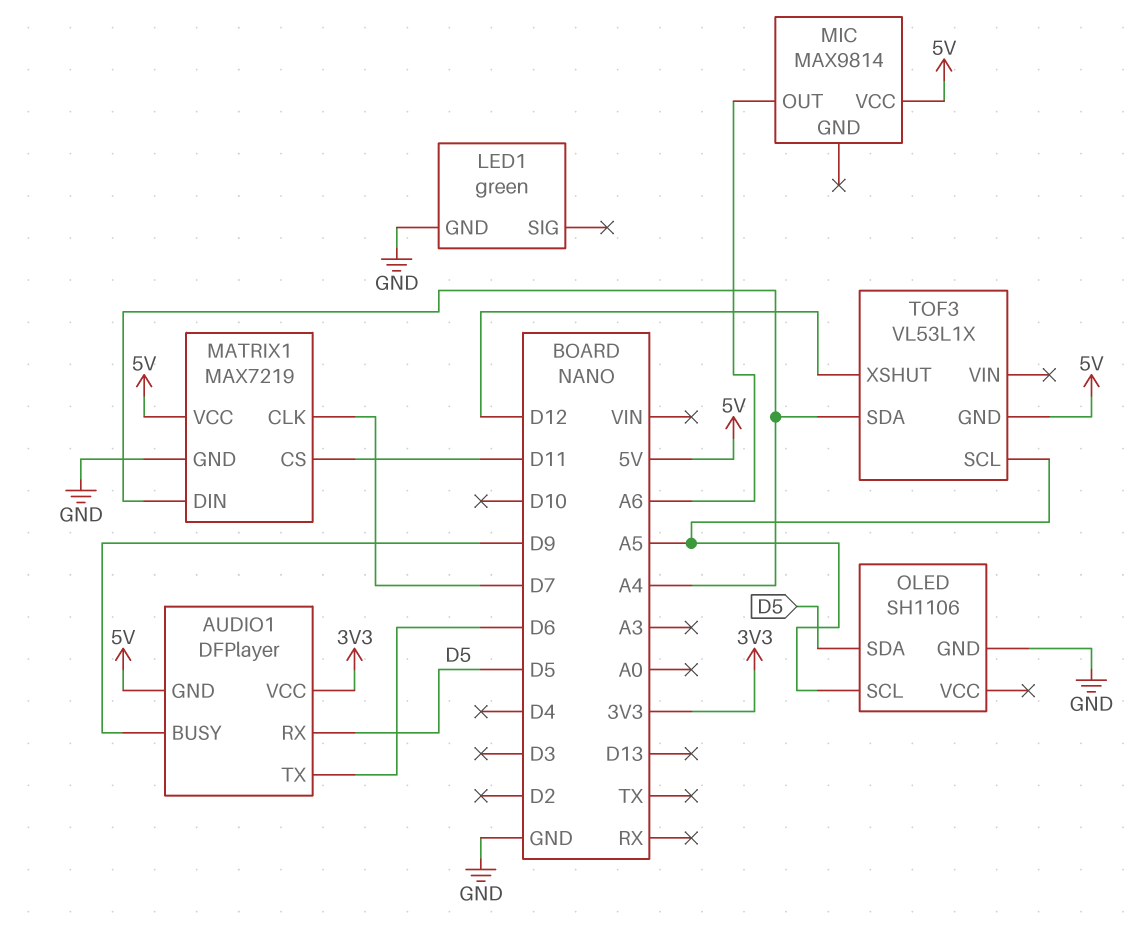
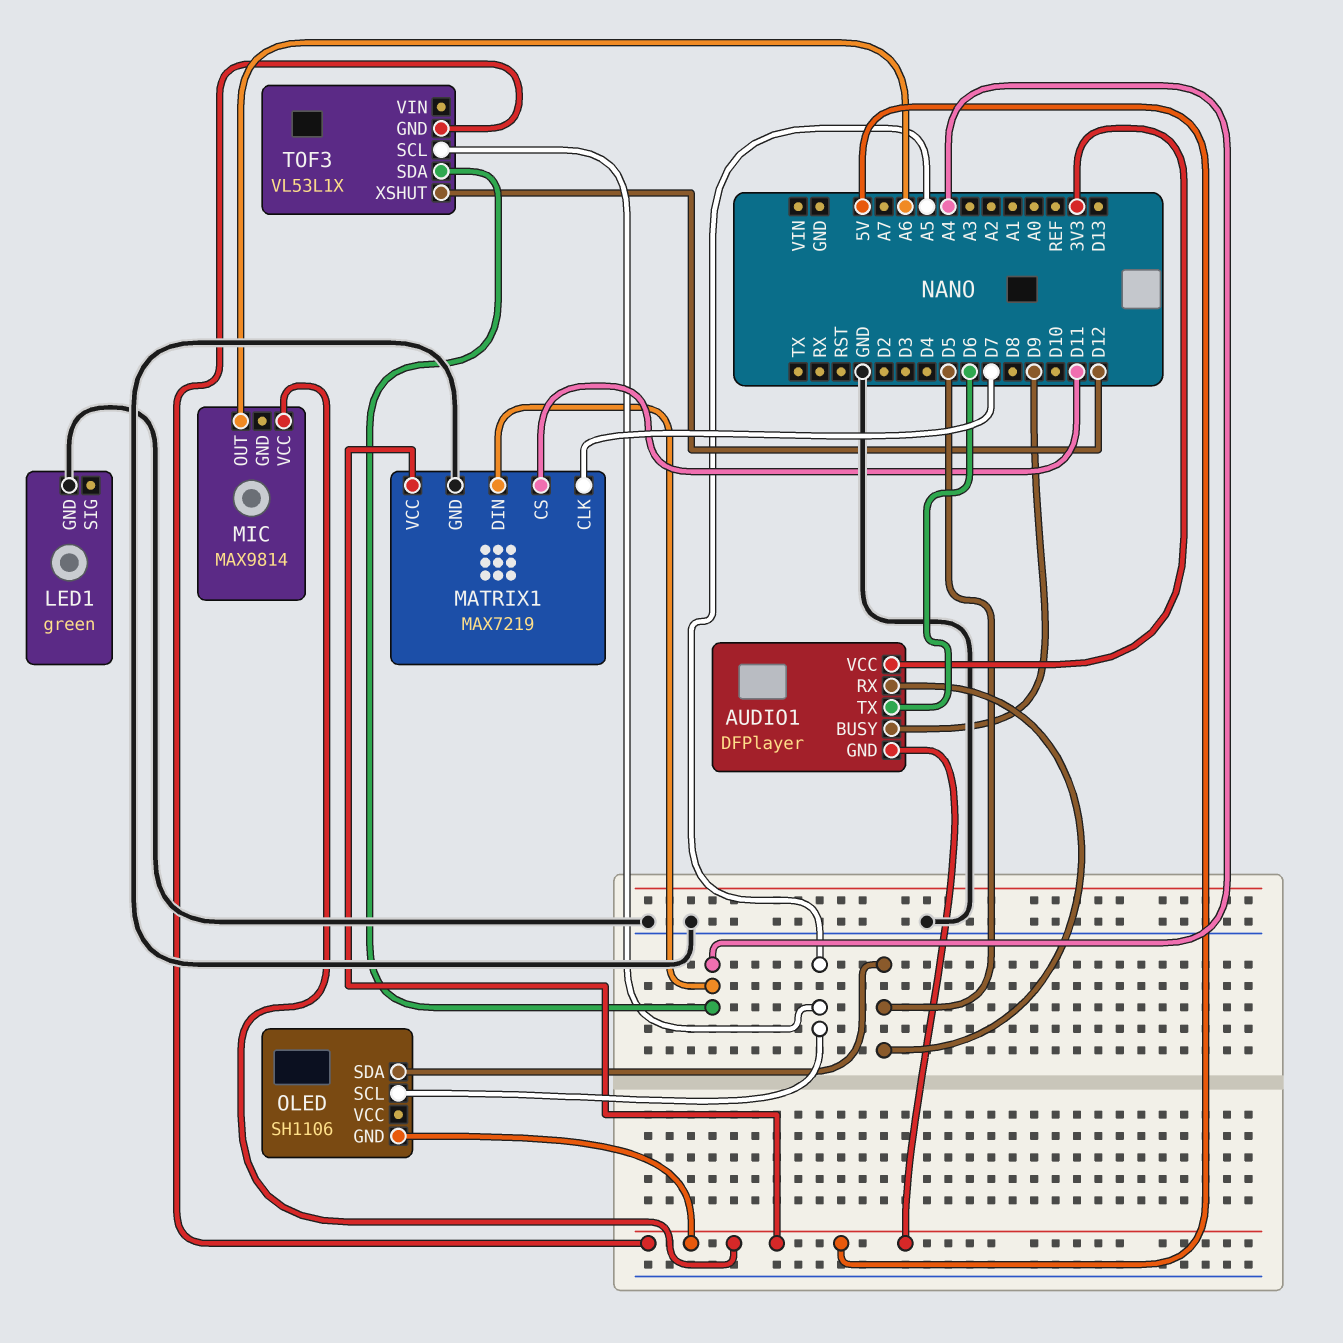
OLED pin GND: GND -> 5V

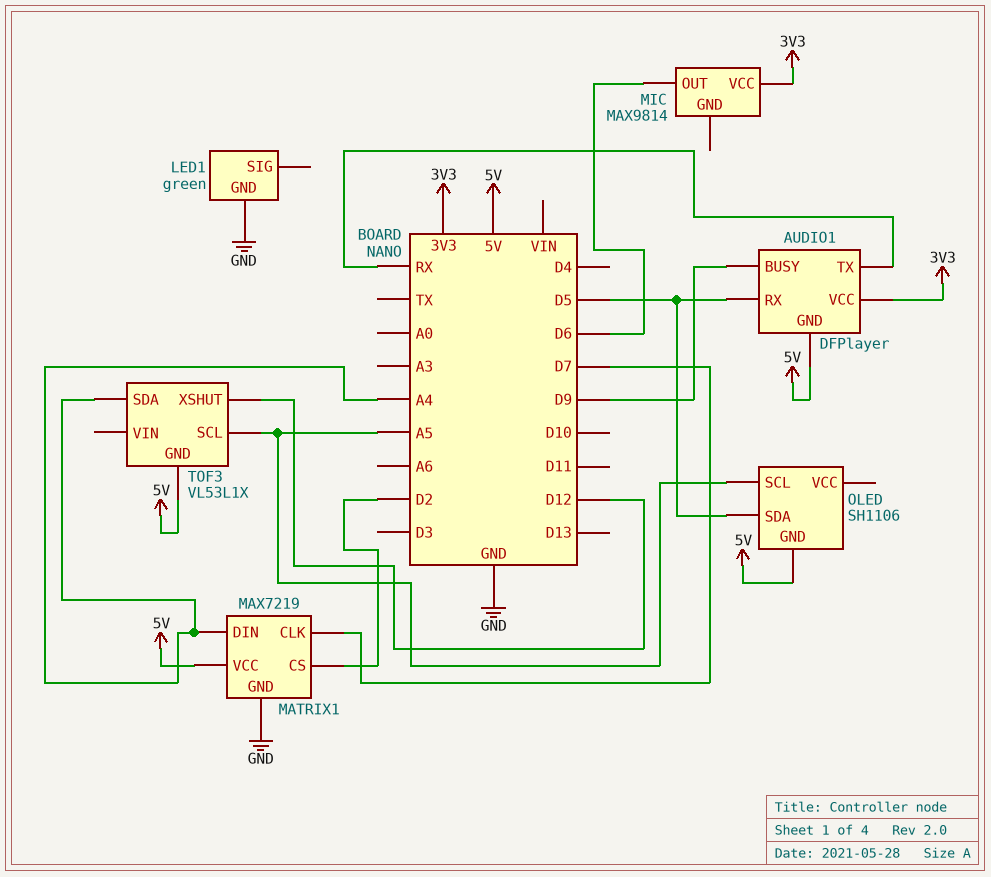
AUDIO1 pin TX: D6 -> RX
MATRIX1 pin CS: D11 -> D2
MIC pin OUT: A6 -> D6
MIC pin VCC: 5V -> 3V3

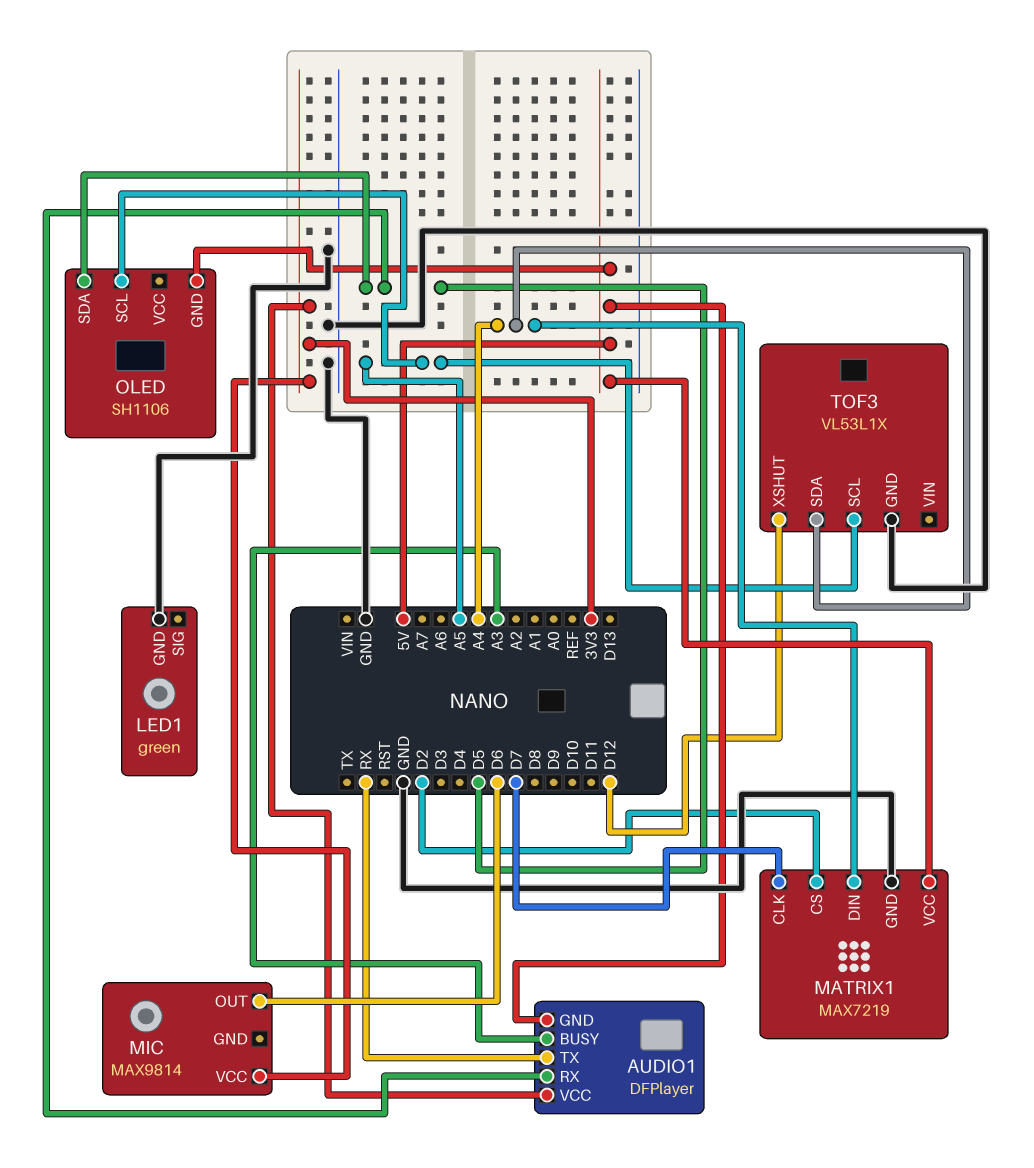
AUDIO1 pin BUSY: D9 -> A3
TOF3 pin GND: 5V -> GND

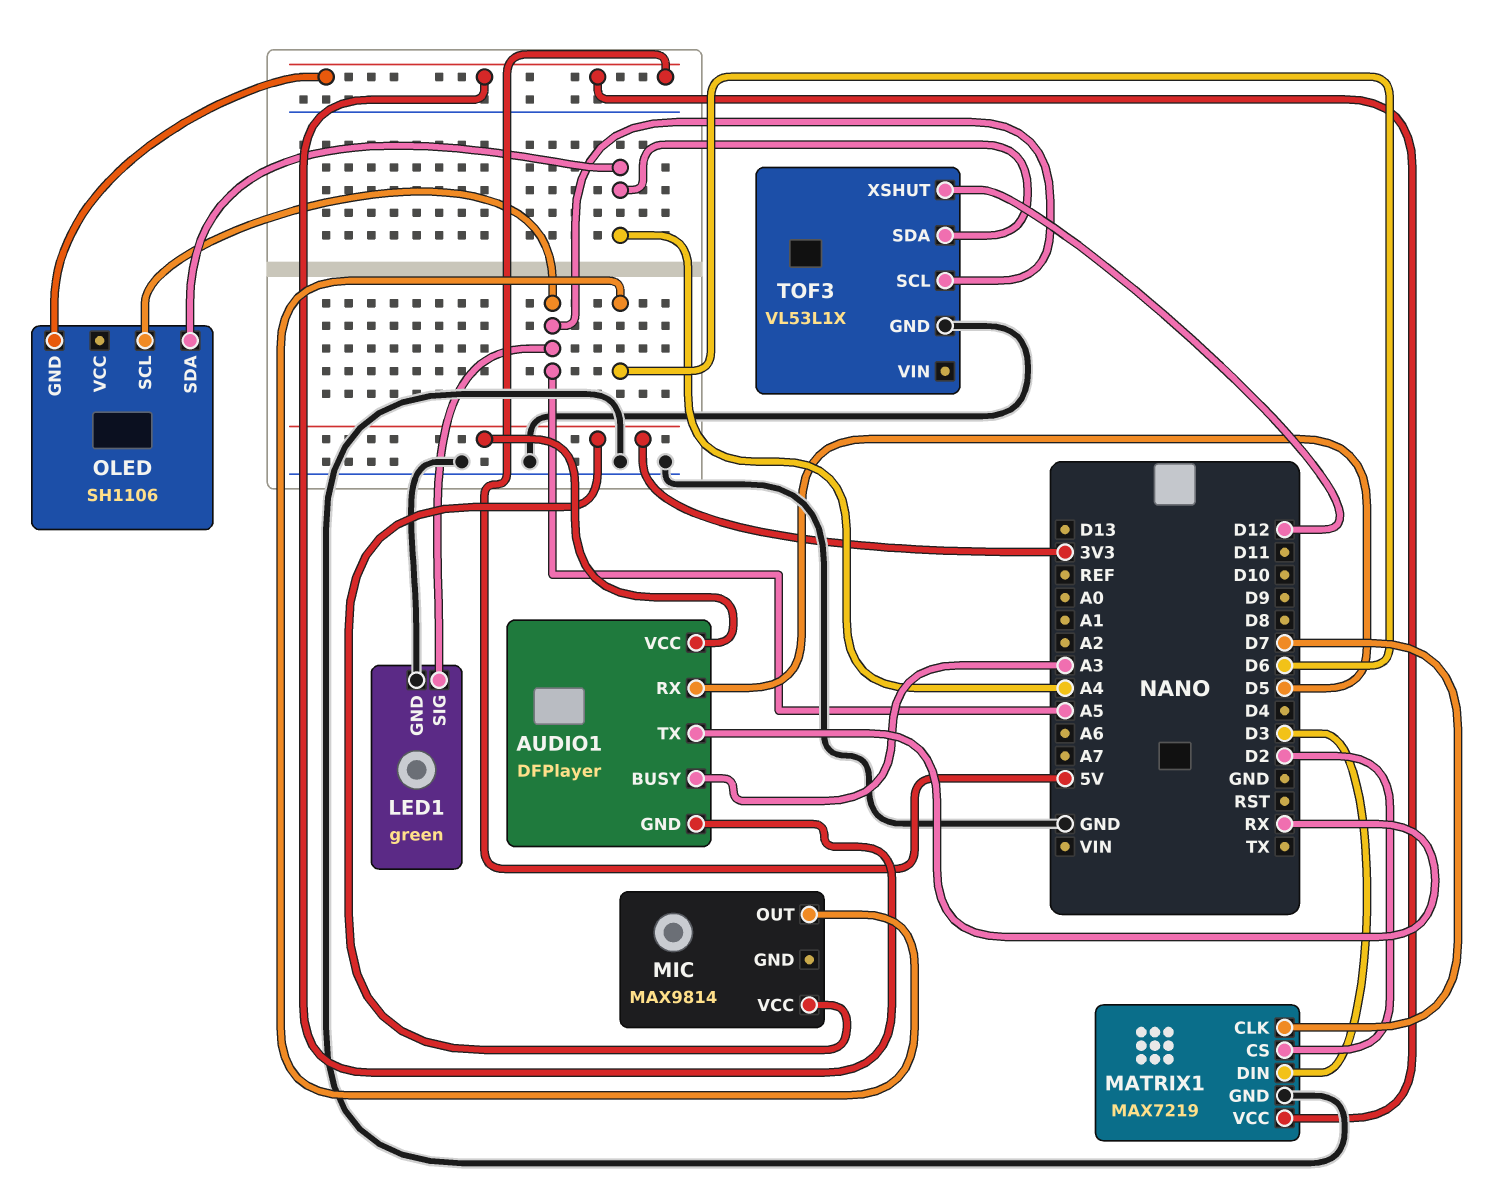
LED1 pin SIG: none -> A5
MATRIX1 pin DIN: A4 -> D3
OLED pin SDA: D5 -> A4

